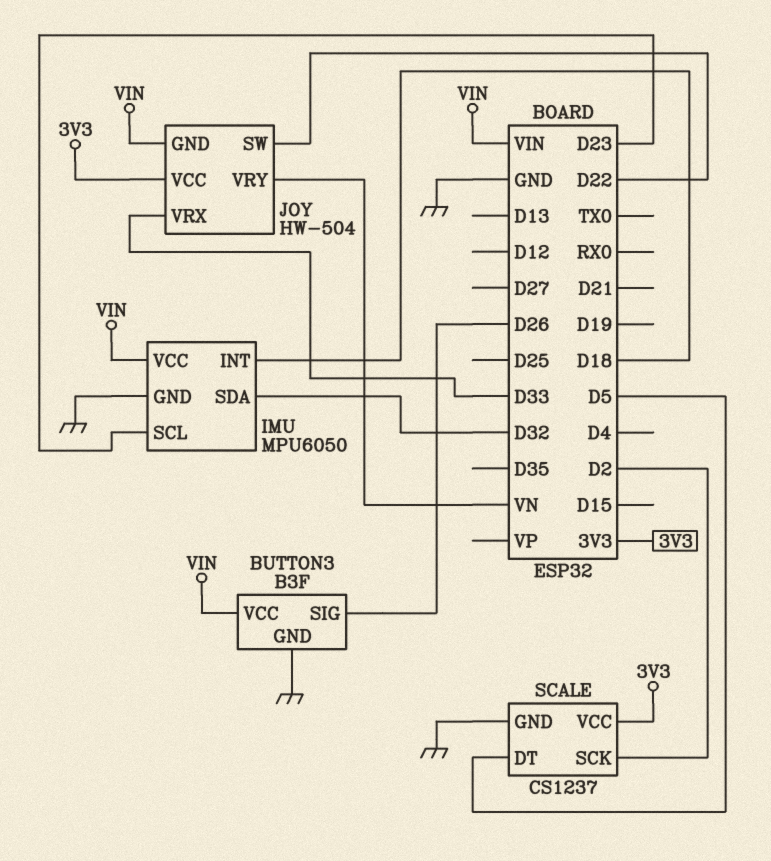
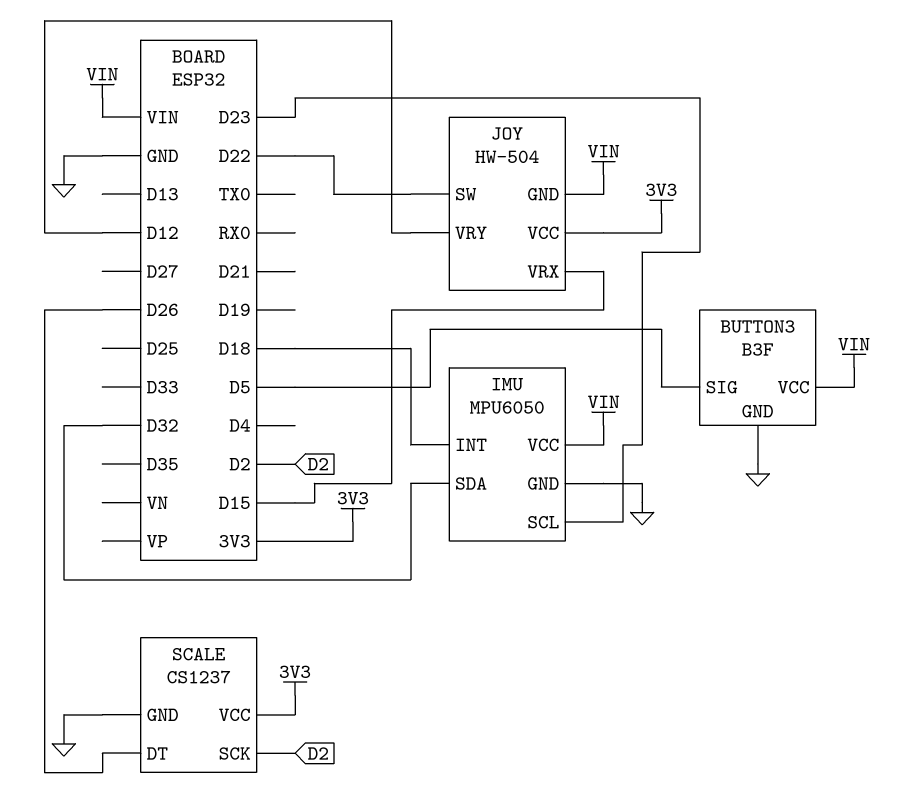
BUTTON3 pin SIG: D26 -> D5
JOY pin VRX: D33 -> D15
JOY pin VRY: VN -> D12
SCALE pin DT: D5 -> D26

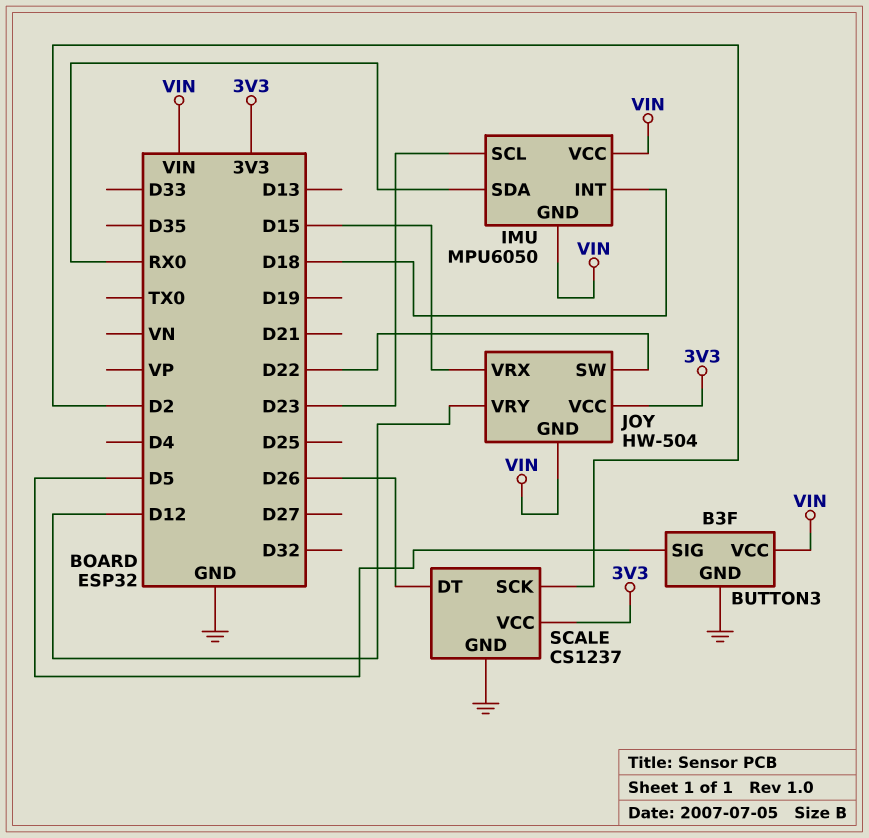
IMU pin GND: GND -> VIN
IMU pin SDA: D32 -> RX0

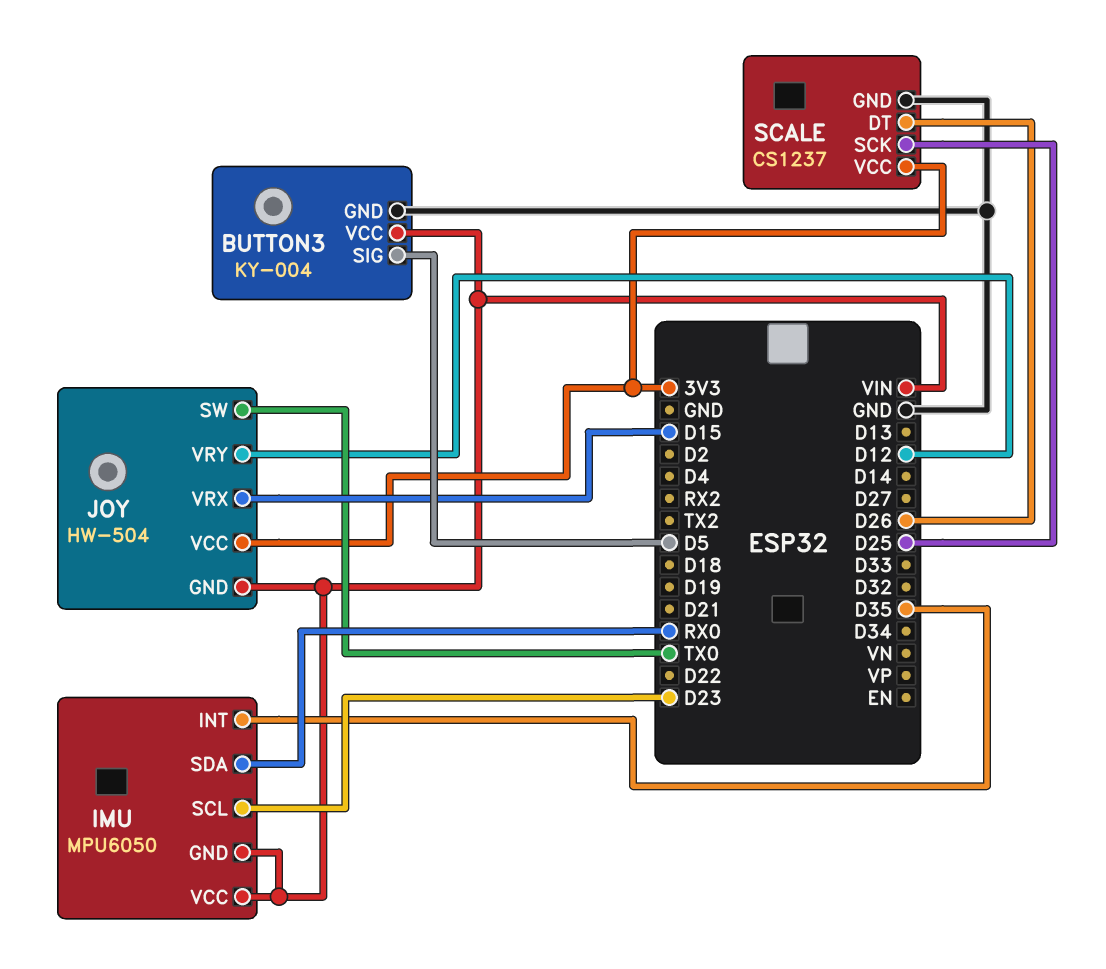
BUTTON3: B3F -> KY-004
IMU pin INT: D18 -> D35
JOY pin SW: D22 -> TX0
SCALE pin SCK: D2 -> D25

